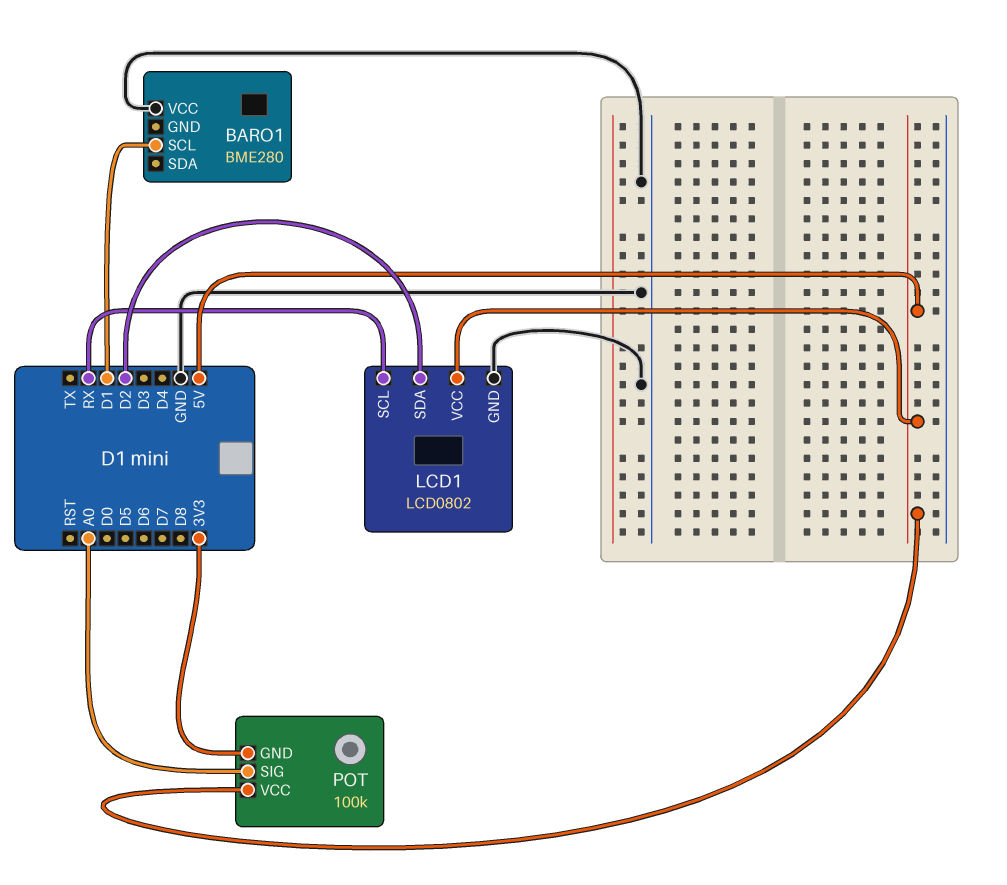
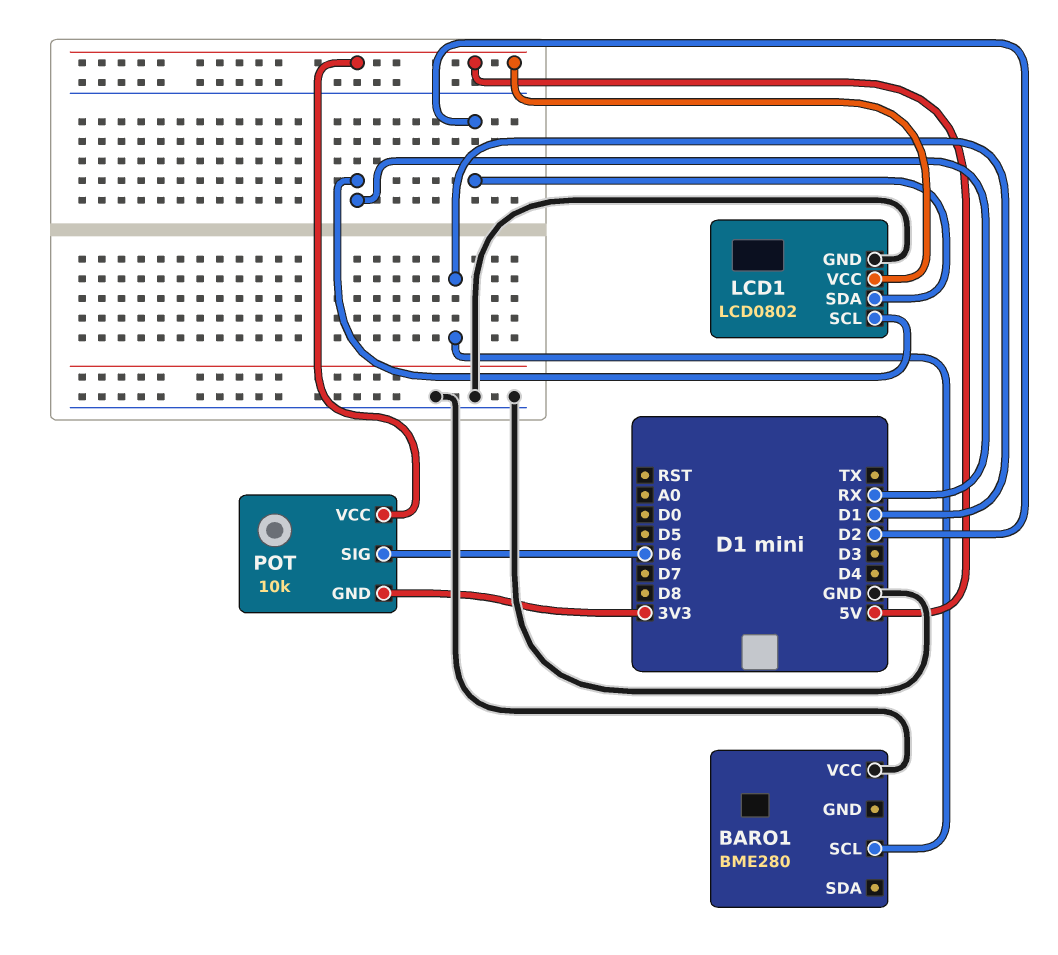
POT: 100k -> 10k
POT pin SIG: A0 -> D6

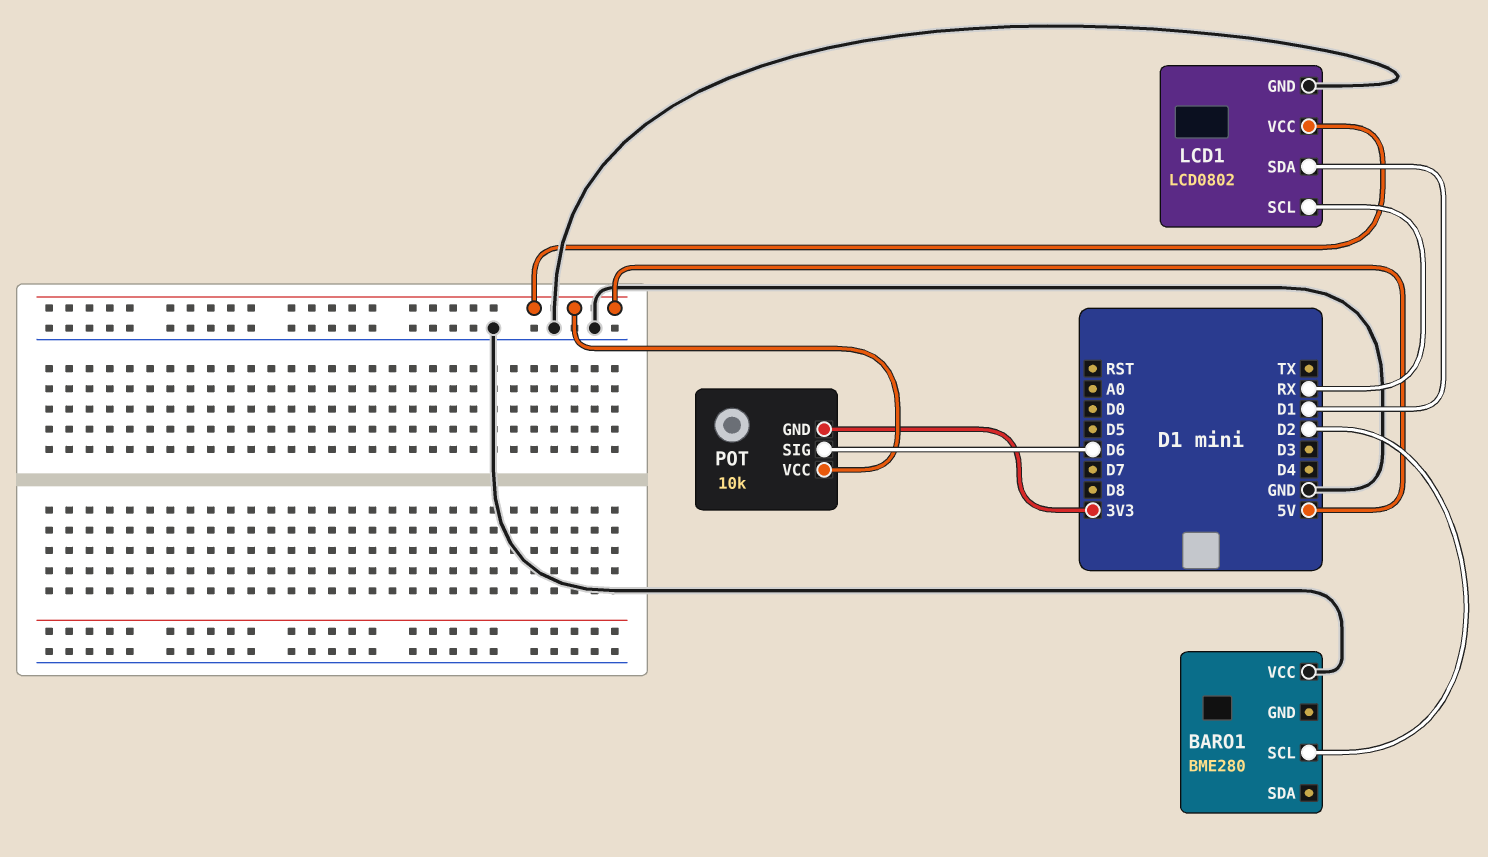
BARO1 pin SCL: D1 -> D2
LCD1 pin SDA: D2 -> D1

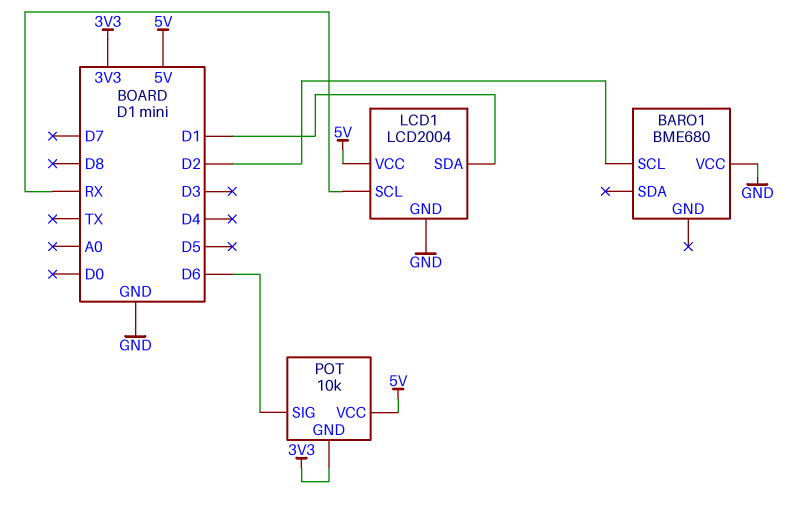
BARO1: BME280 -> BME680
LCD1: LCD0802 -> LCD2004

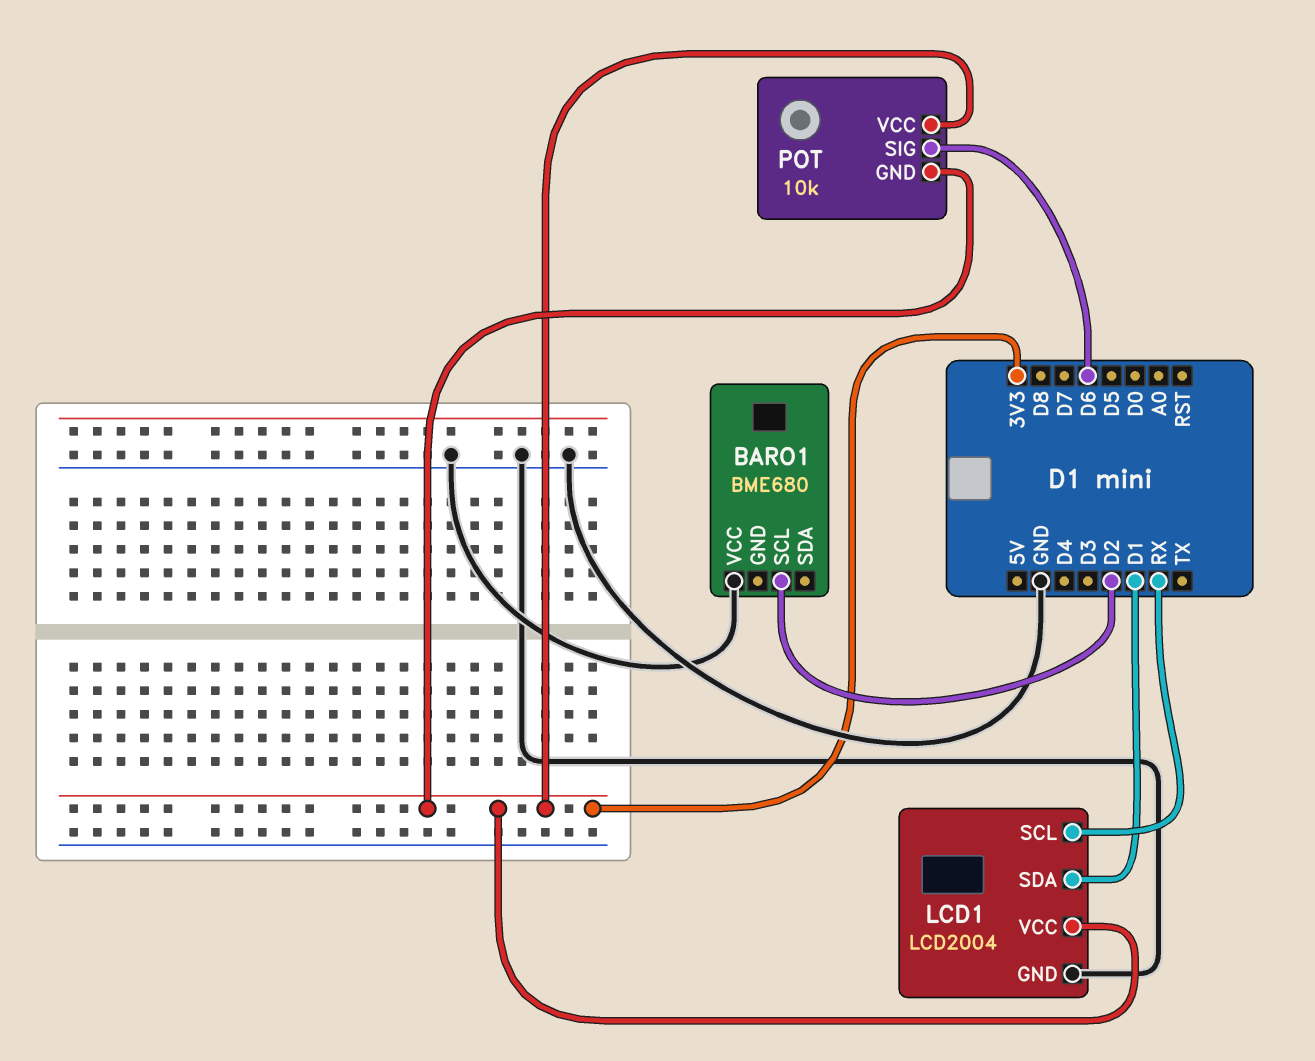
LCD1 pin VCC: 5V -> 3V3
POT pin VCC: 5V -> 3V3

